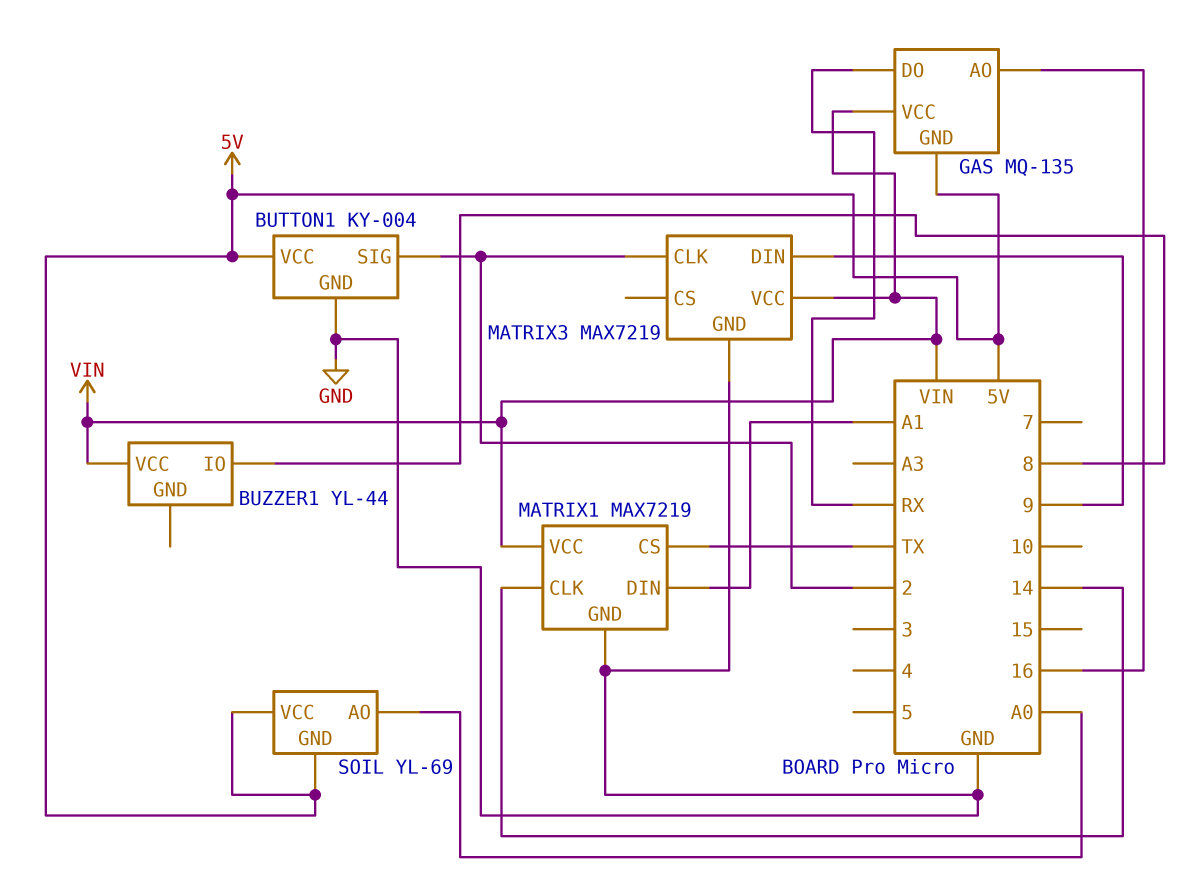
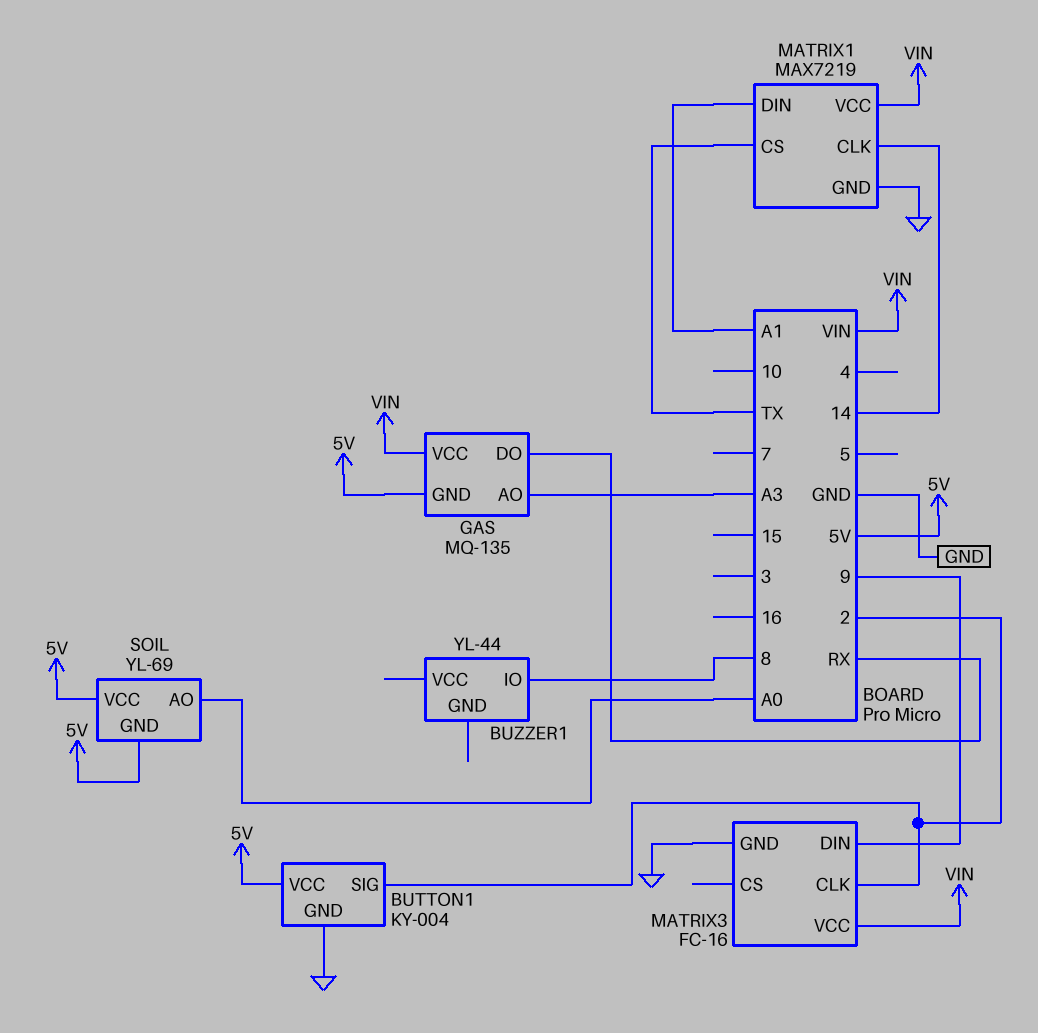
BUZZER1 pin VCC: VIN -> none
GAS pin AO: 16 -> A3
MATRIX3: MAX7219 -> FC-16

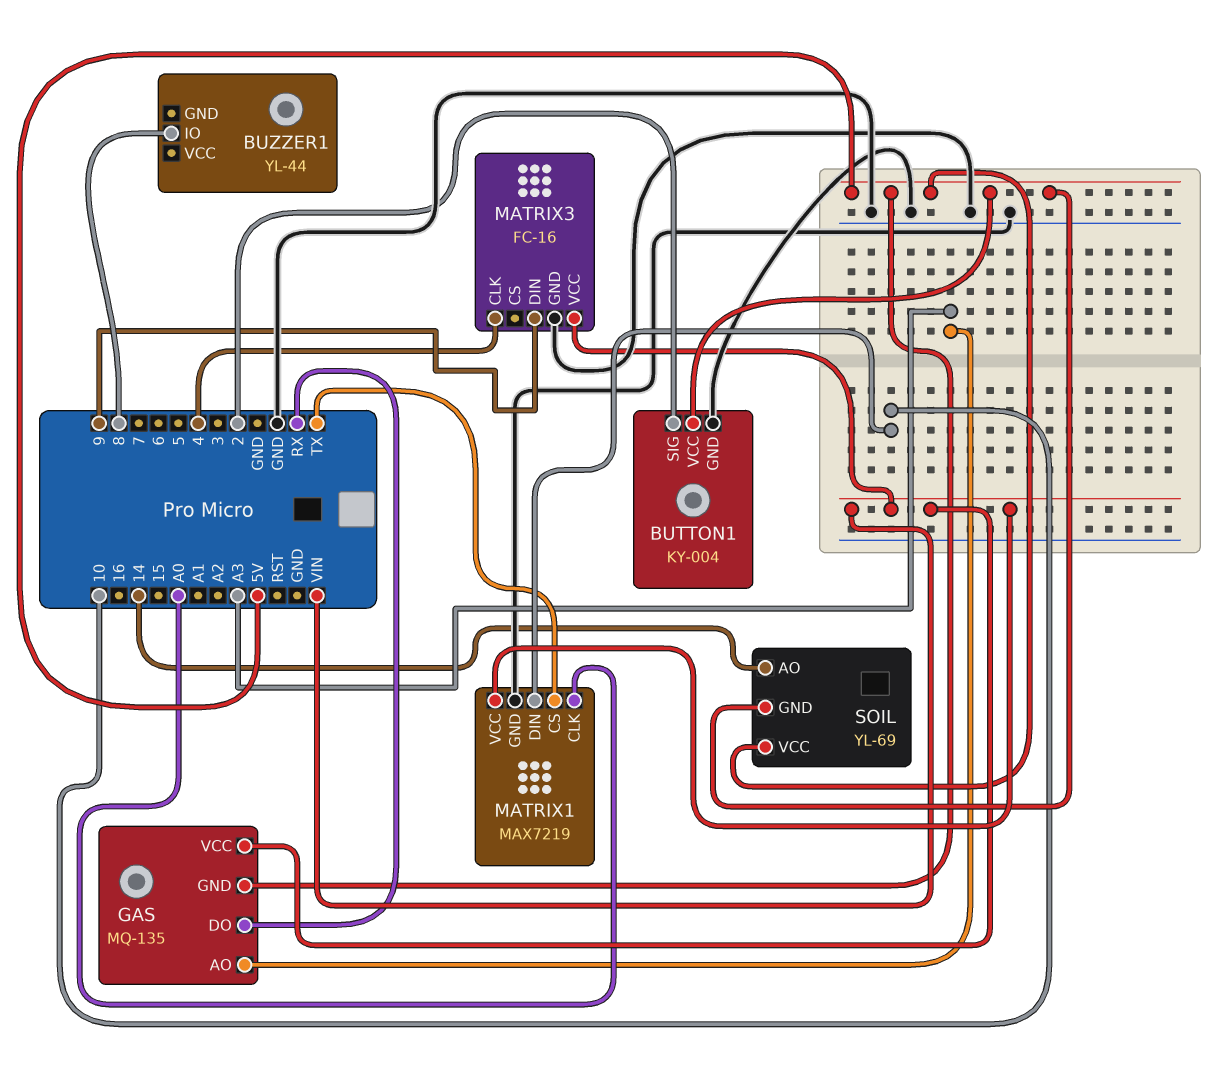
MATRIX1 pin CLK: 14 -> A0
MATRIX1 pin DIN: A1 -> 10
MATRIX3 pin CLK: 2 -> 4
SOIL pin AO: A0 -> 14

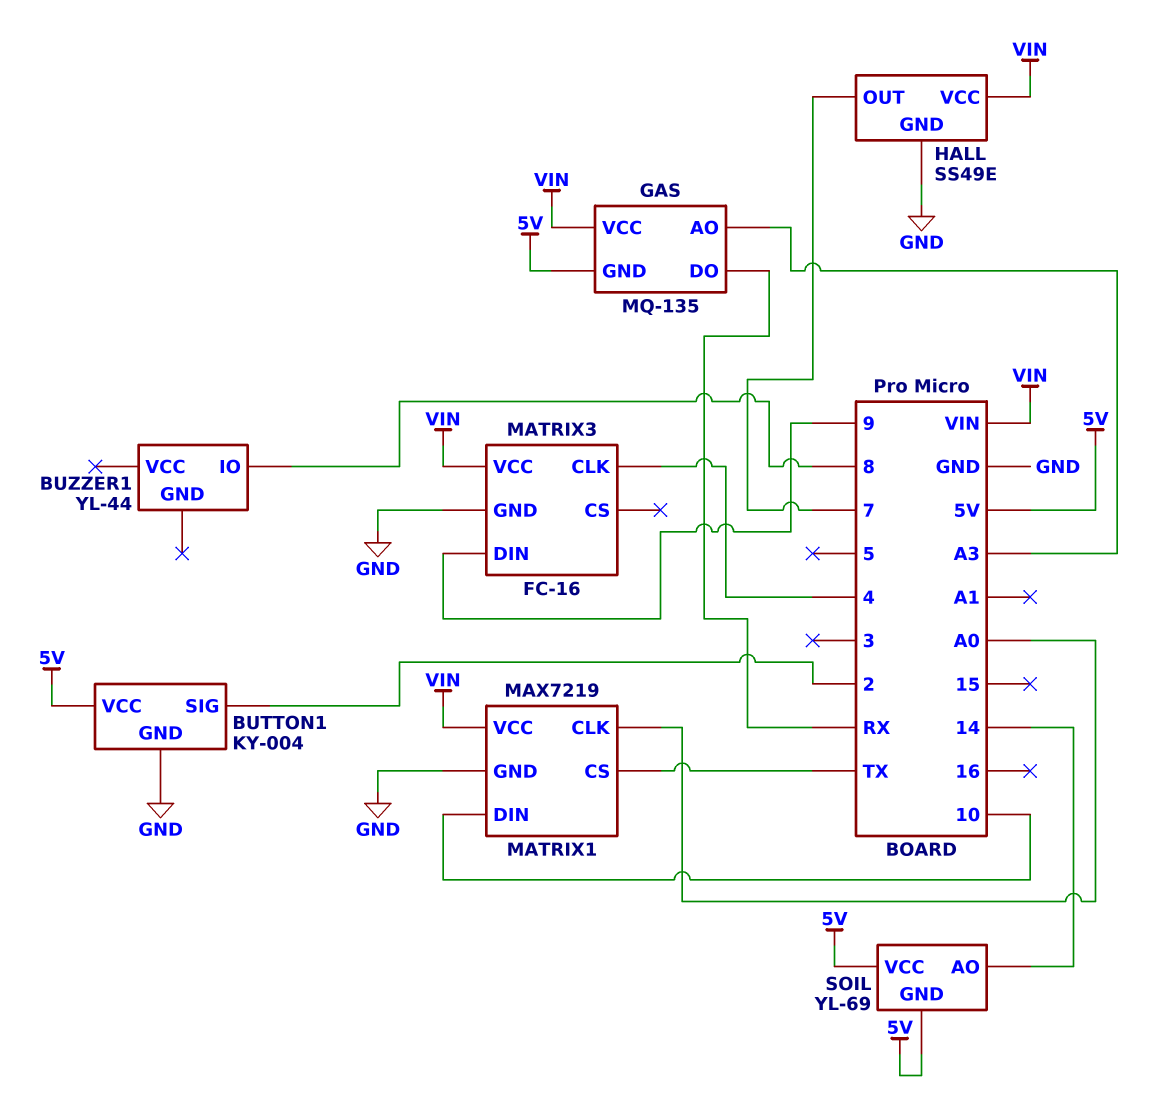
HALL: none -> SS49E
HALL pin GND: none -> GND
HALL pin OUT: none -> 7
HALL pin VCC: none -> VIN

